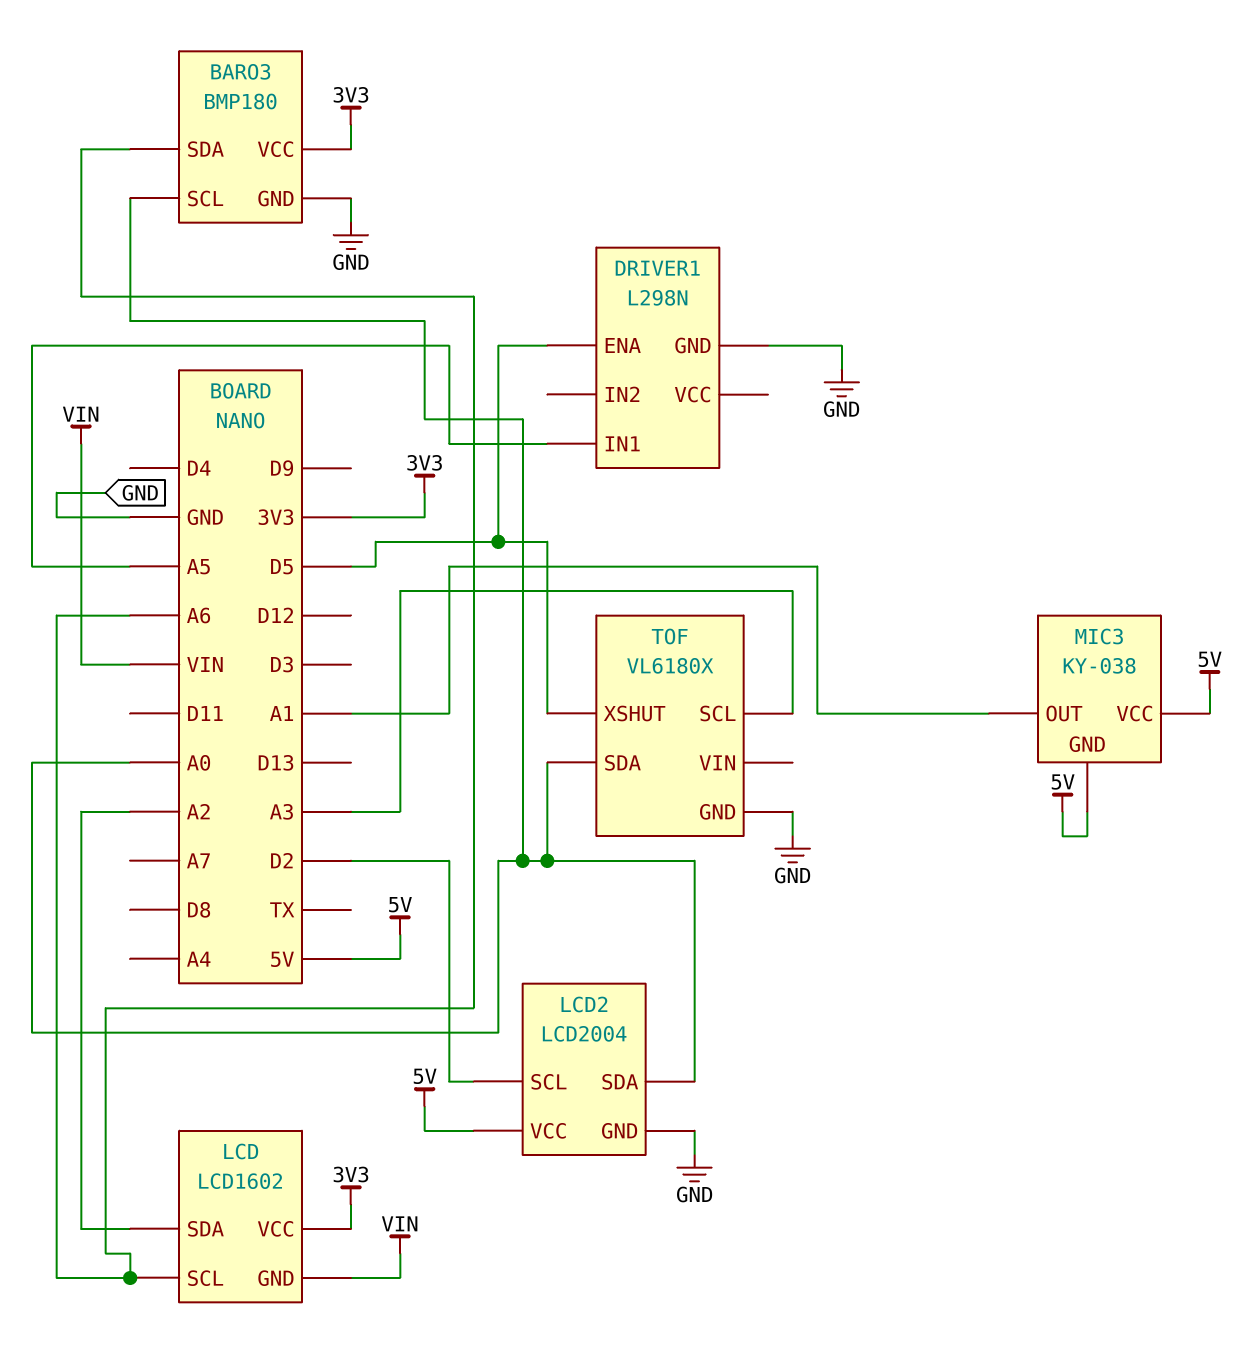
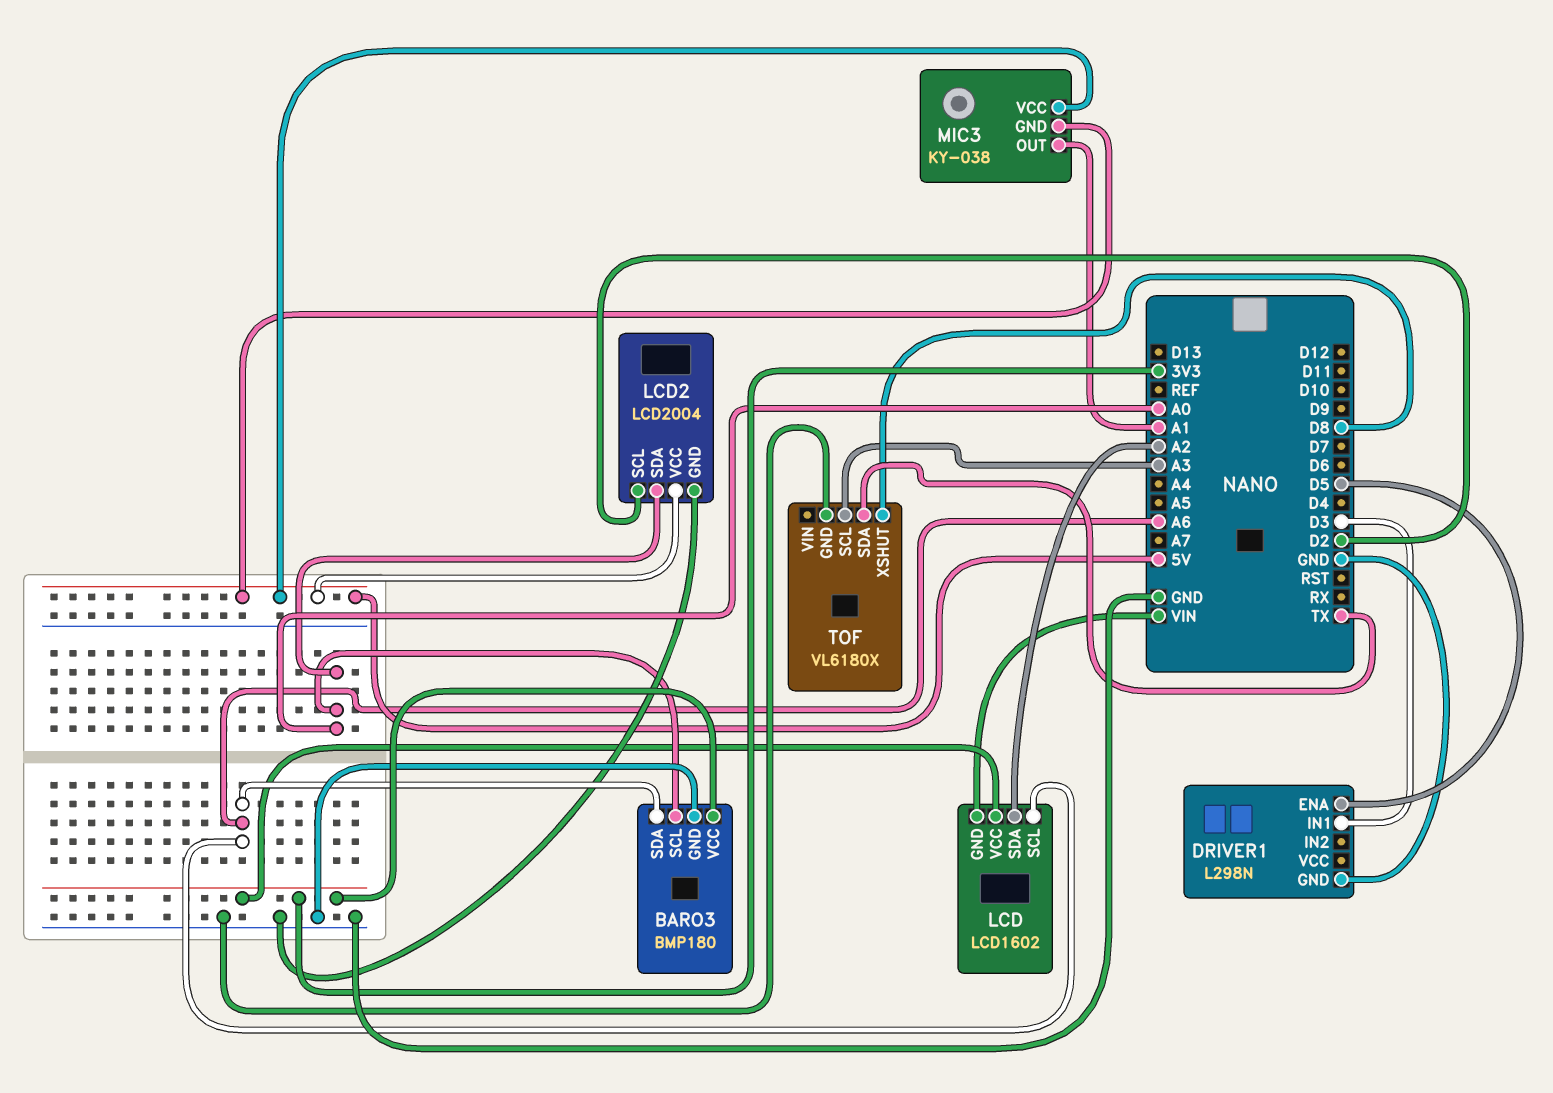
DRIVER1 pin IN1: A5 -> D3
TOF pin SDA: A0 -> TX
TOF pin XSHUT: D5 -> D8

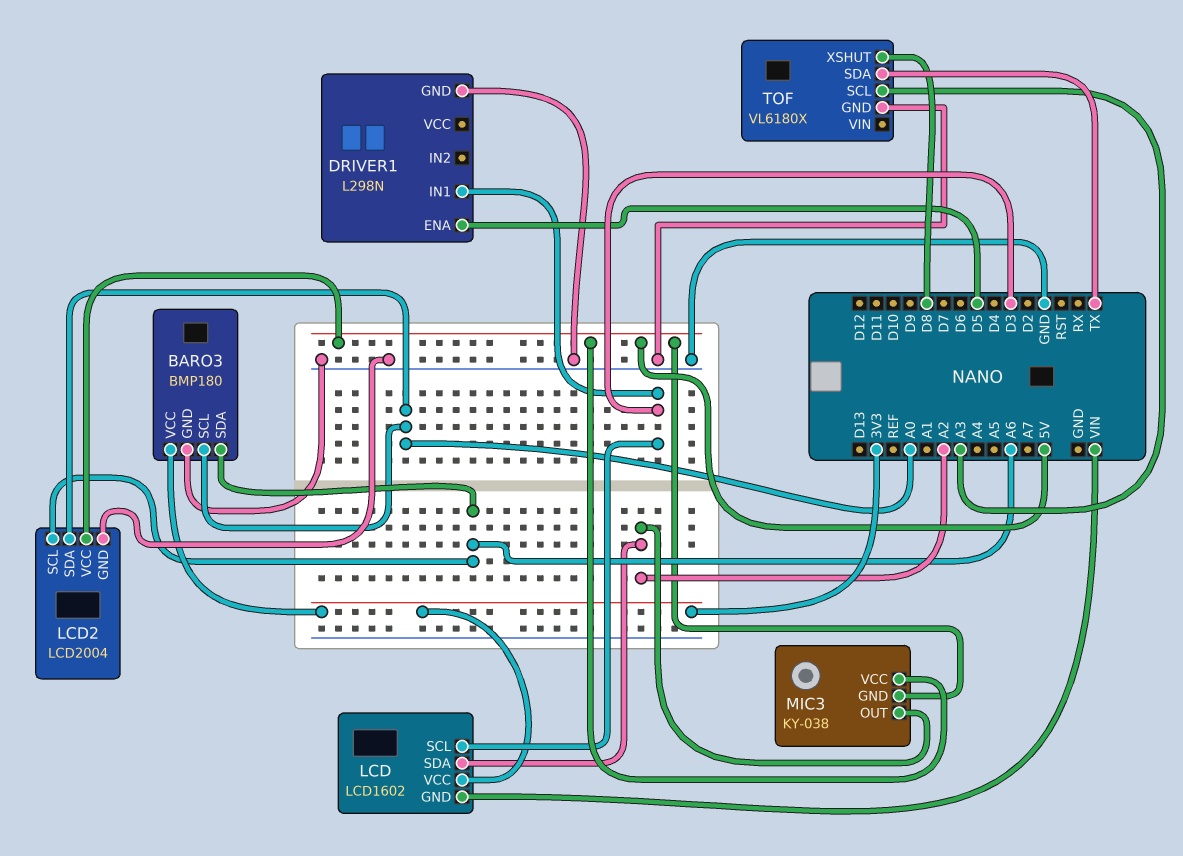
LCD pin SCL: A6 -> D3
LCD2 pin SCL: D2 -> A6
MIC3 pin OUT: A1 -> A2

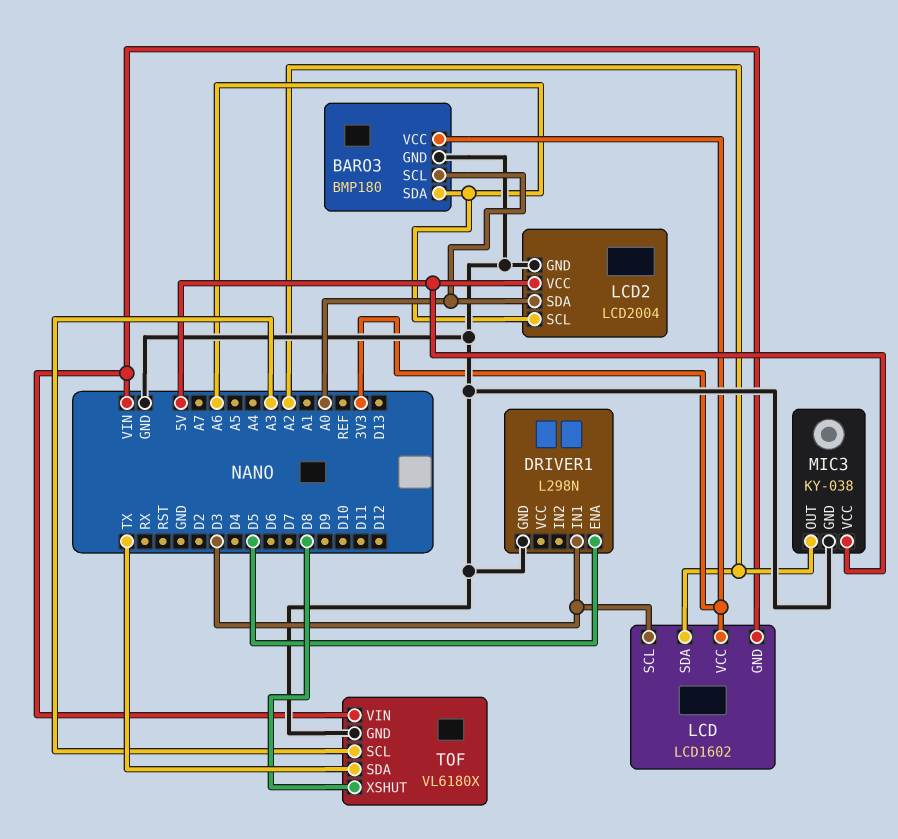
MIC3 pin GND: 5V -> GND
TOF pin VIN: none -> VIN

